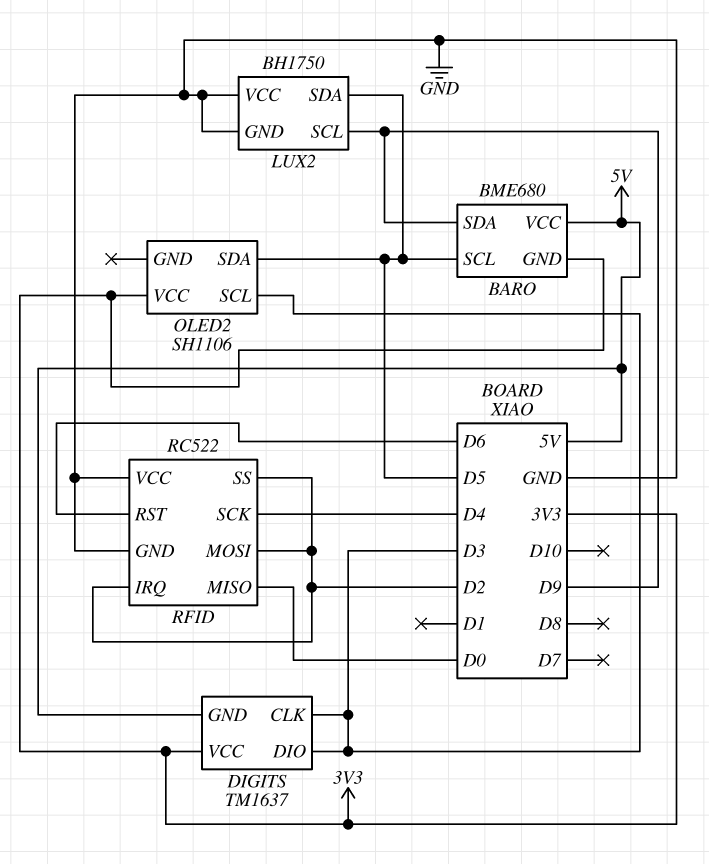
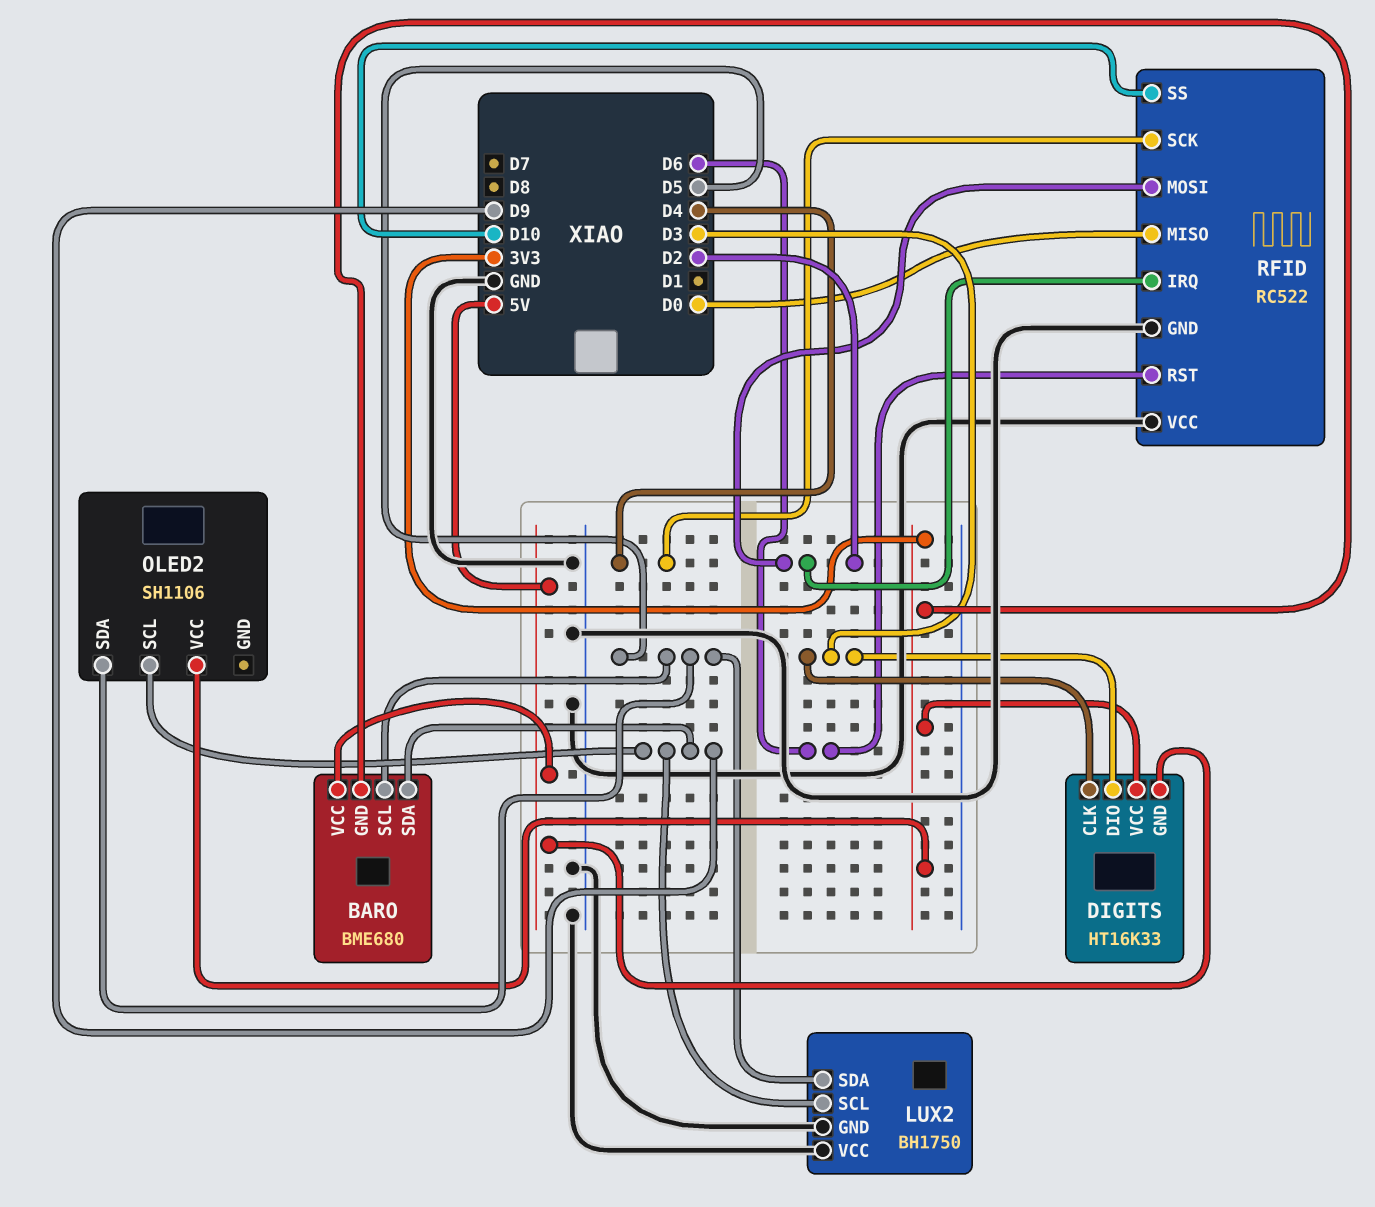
DIGITS: TM1637 -> HT16K33
OLED2 pin SCL: D3 -> D9
RFID pin SS: D2 -> D10

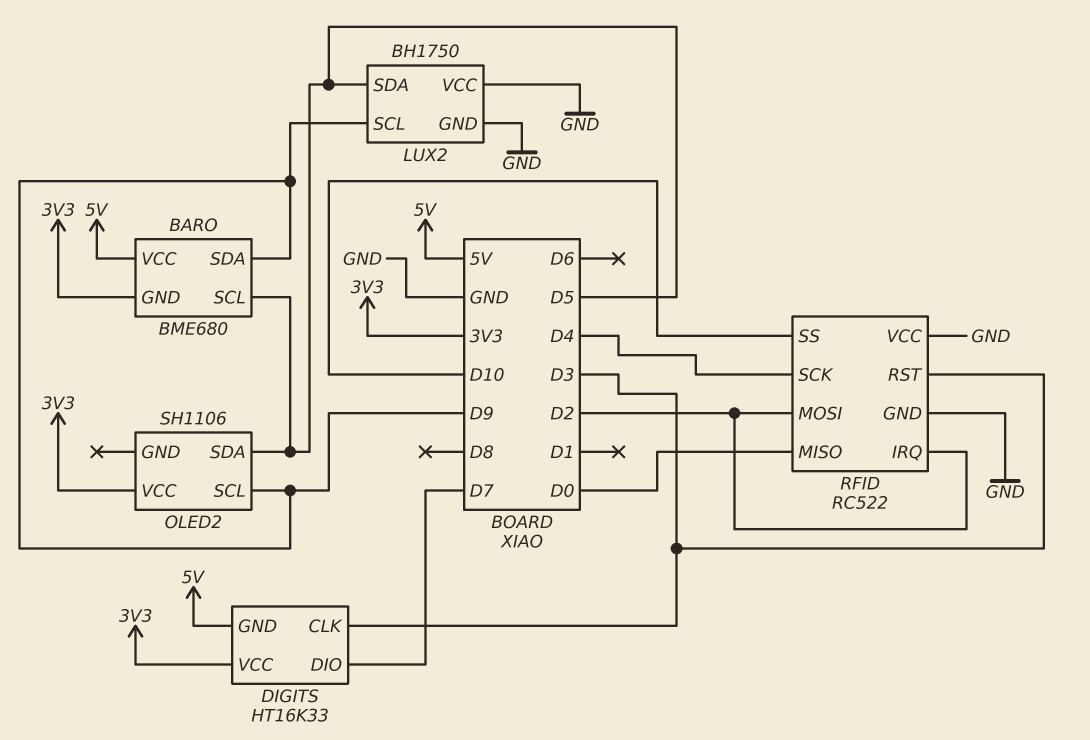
DIGITS pin DIO: D3 -> D7
RFID pin RST: D6 -> D3

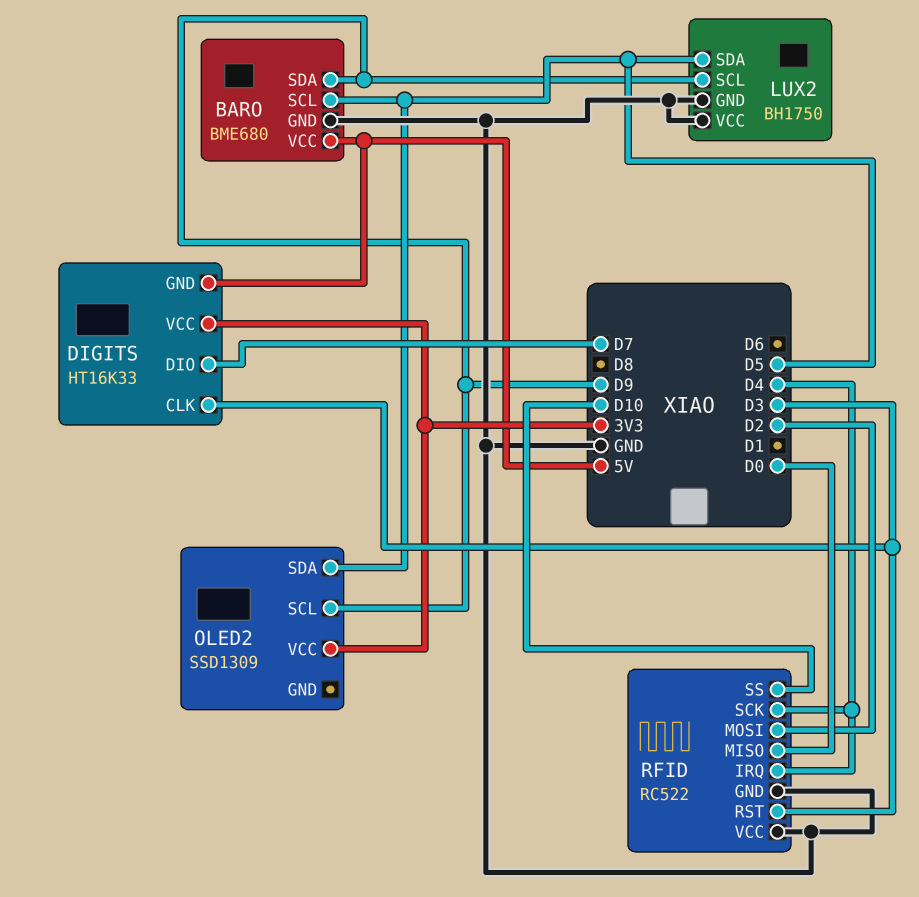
BARO pin GND: 3V3 -> GND
OLED2: SH1106 -> SSD1309
RFID pin IRQ: D2 -> D4

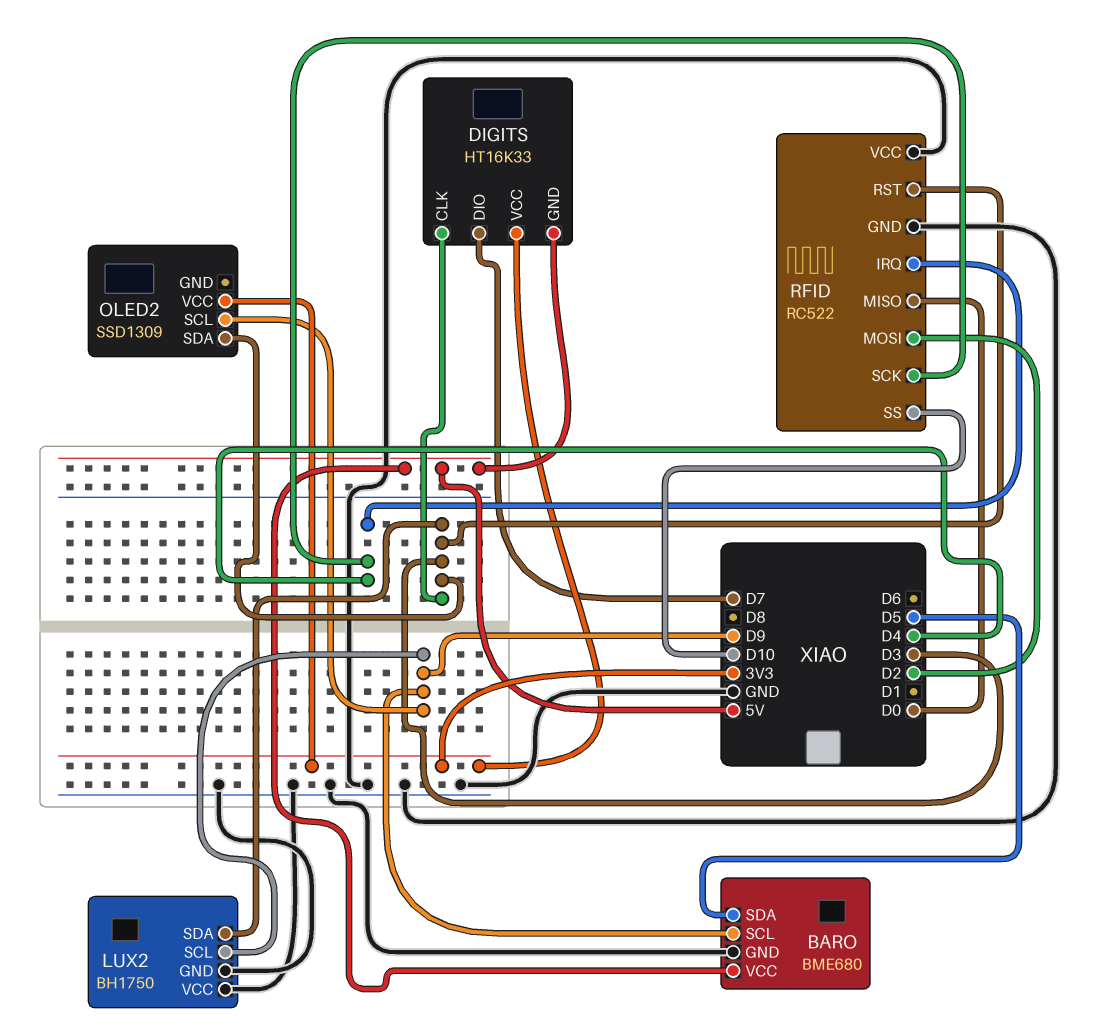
BARO pin SCL: D5 -> D9
BARO pin SDA: D9 -> D5
LUX2 pin SDA: D5 -> D3
OLED2 pin SDA: D5 -> D3

